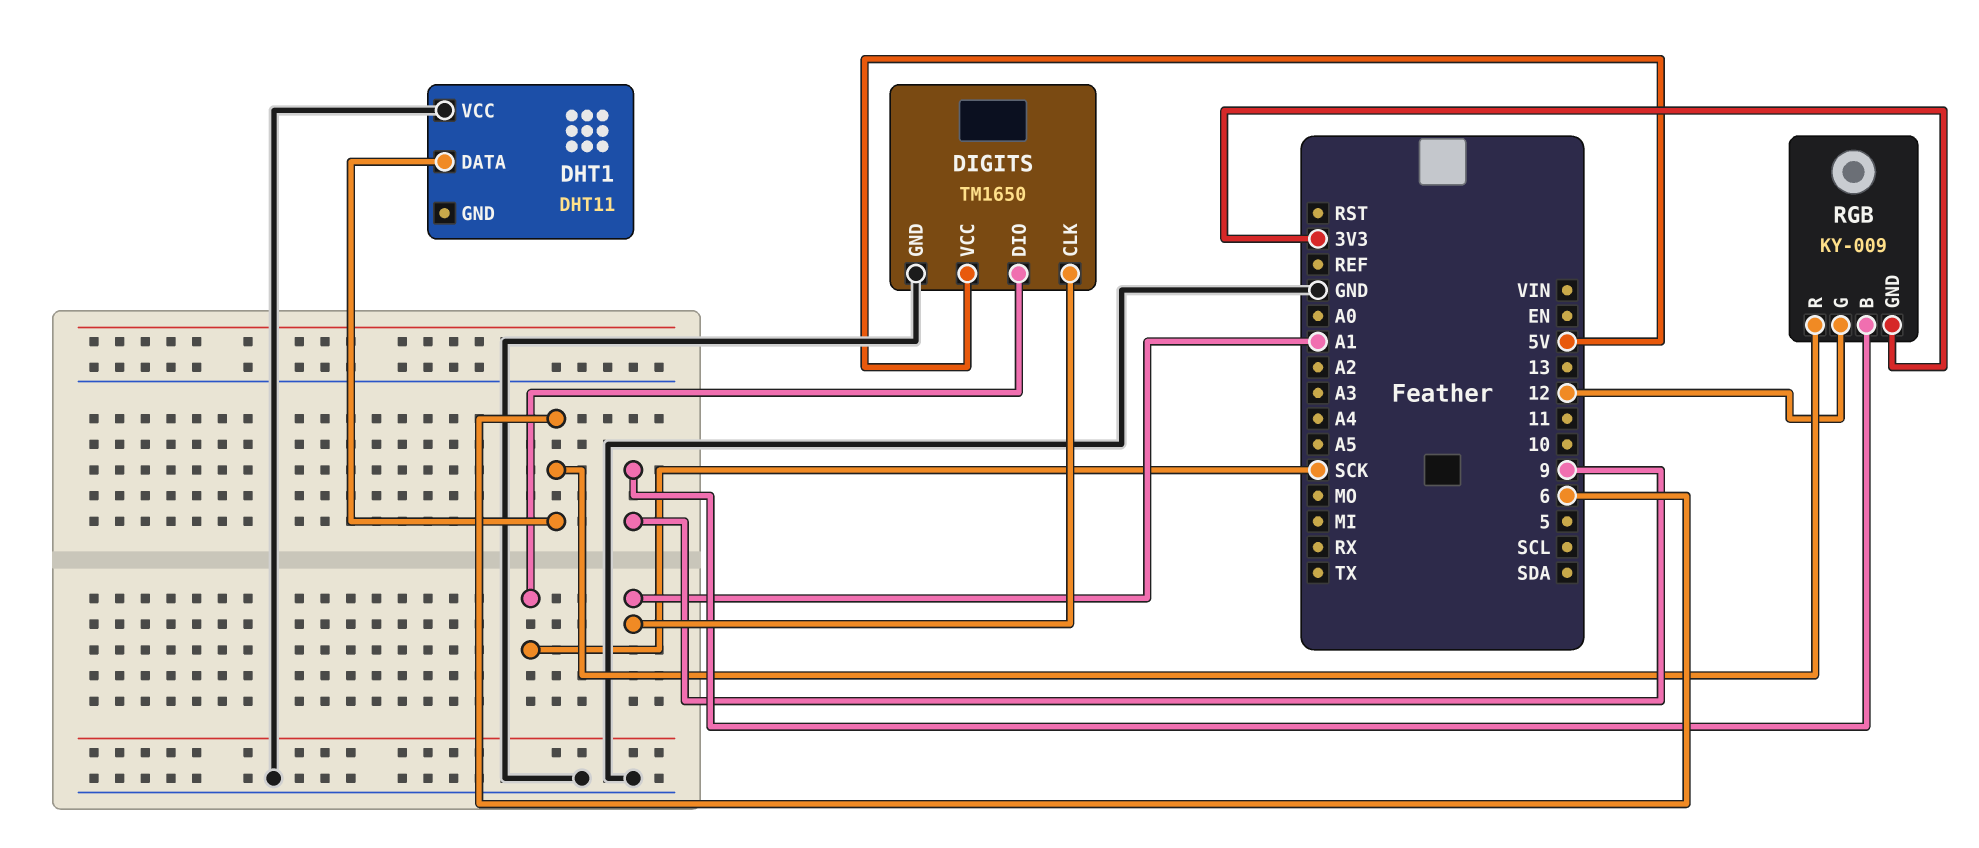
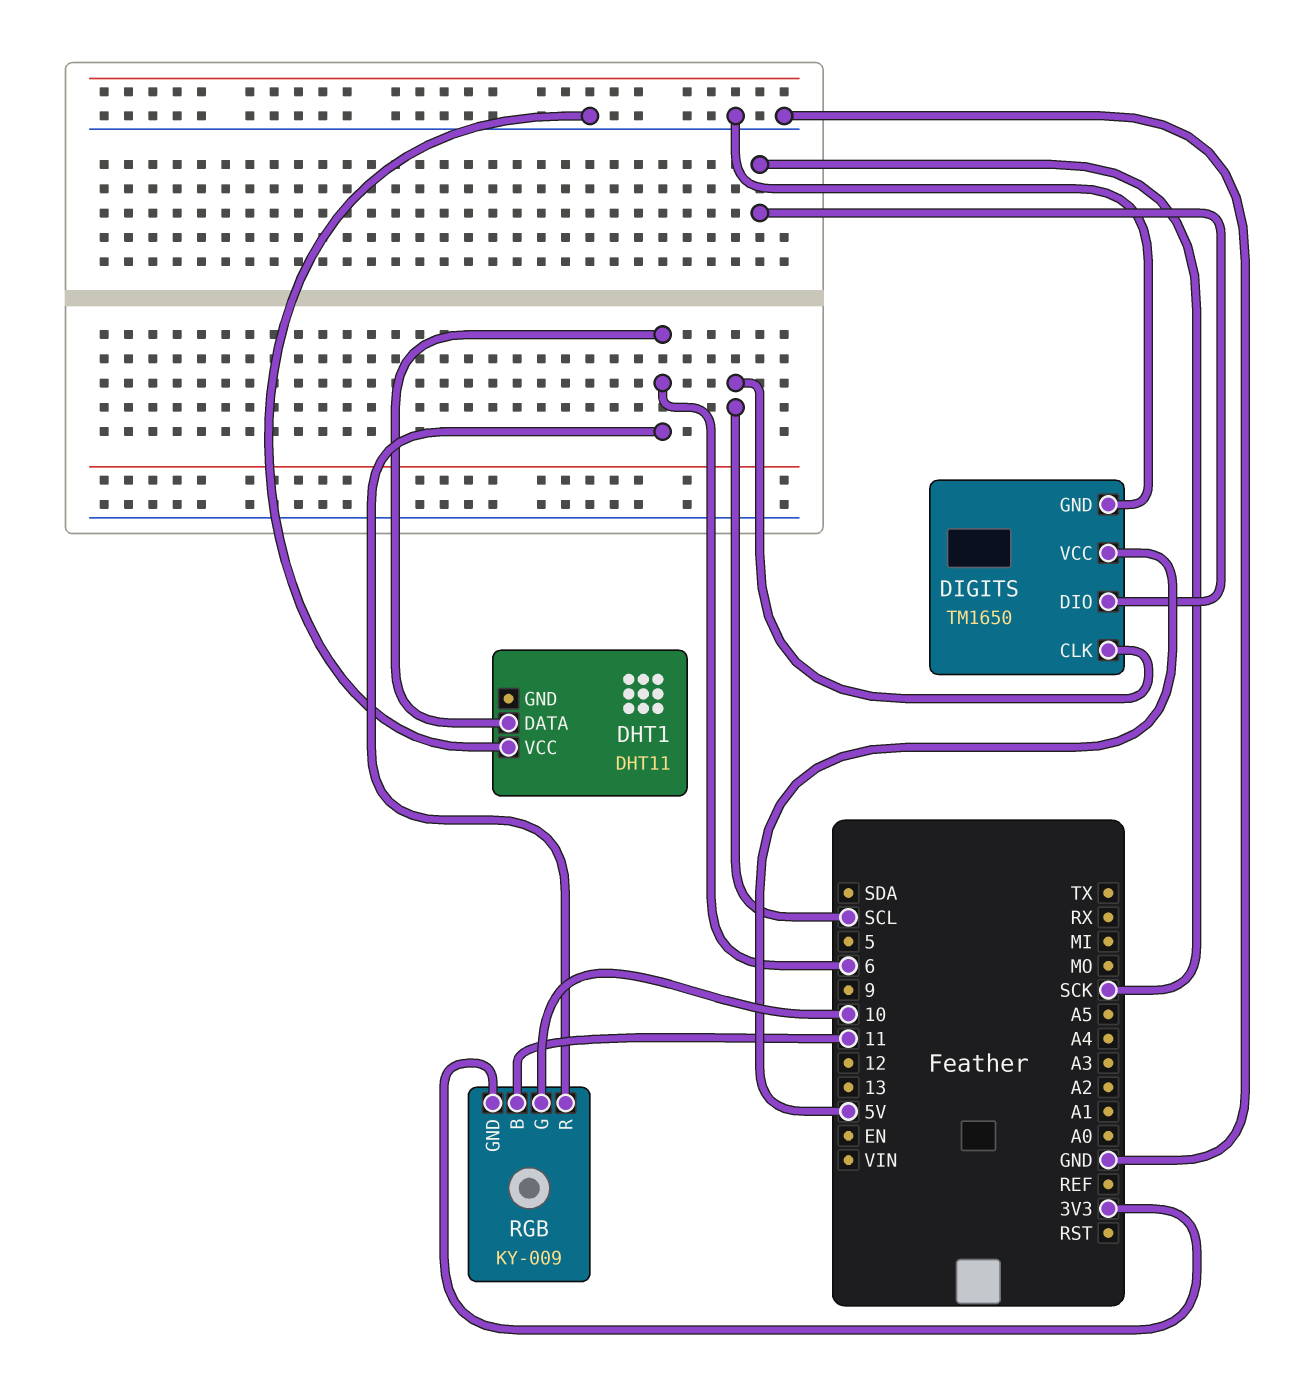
DIGITS pin CLK: A1 -> SCL
RGB pin B: 9 -> 11
RGB pin G: 12 -> 10

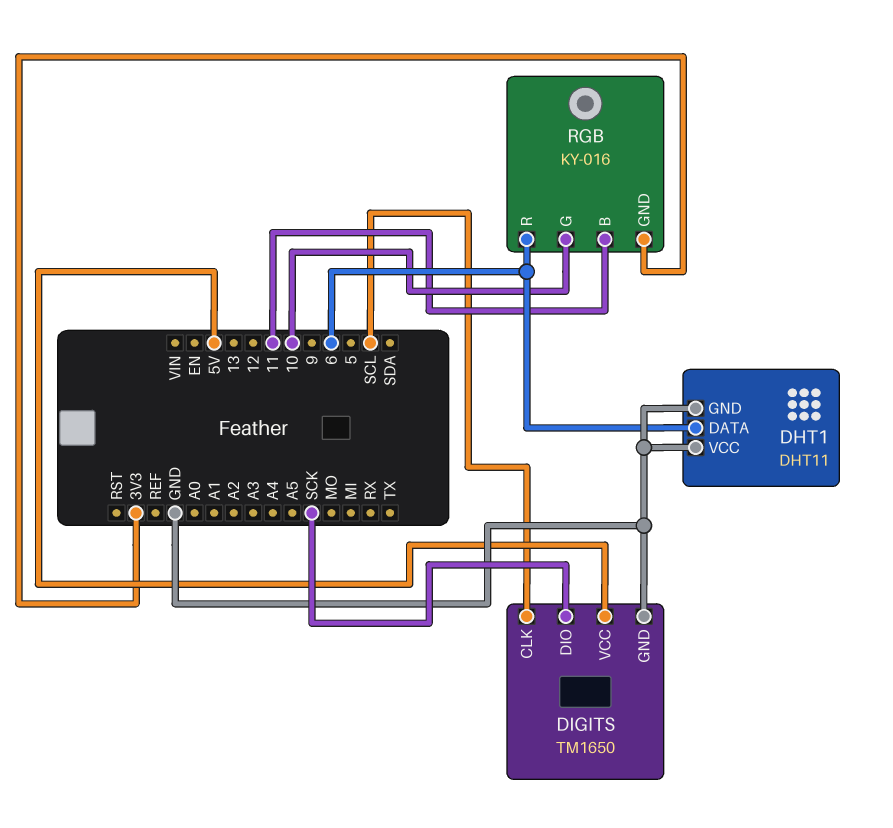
DHT1 pin GND: none -> GND
RGB: KY-009 -> KY-016

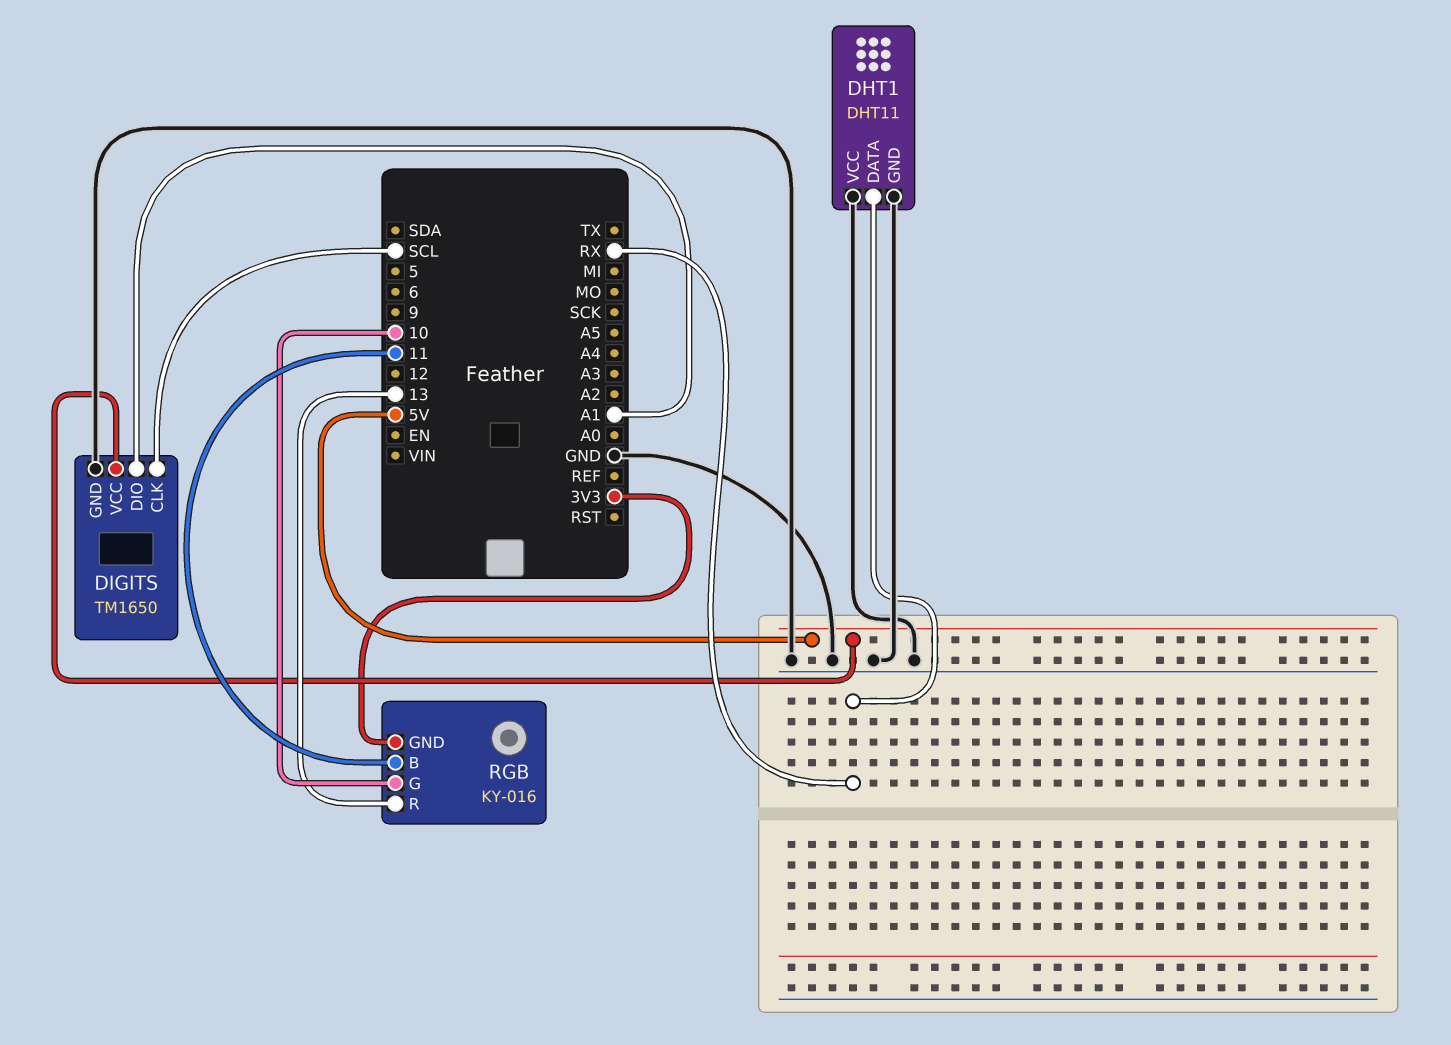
DHT1 pin DATA: 6 -> RX
DIGITS pin DIO: SCK -> A1
RGB pin R: 6 -> 13

